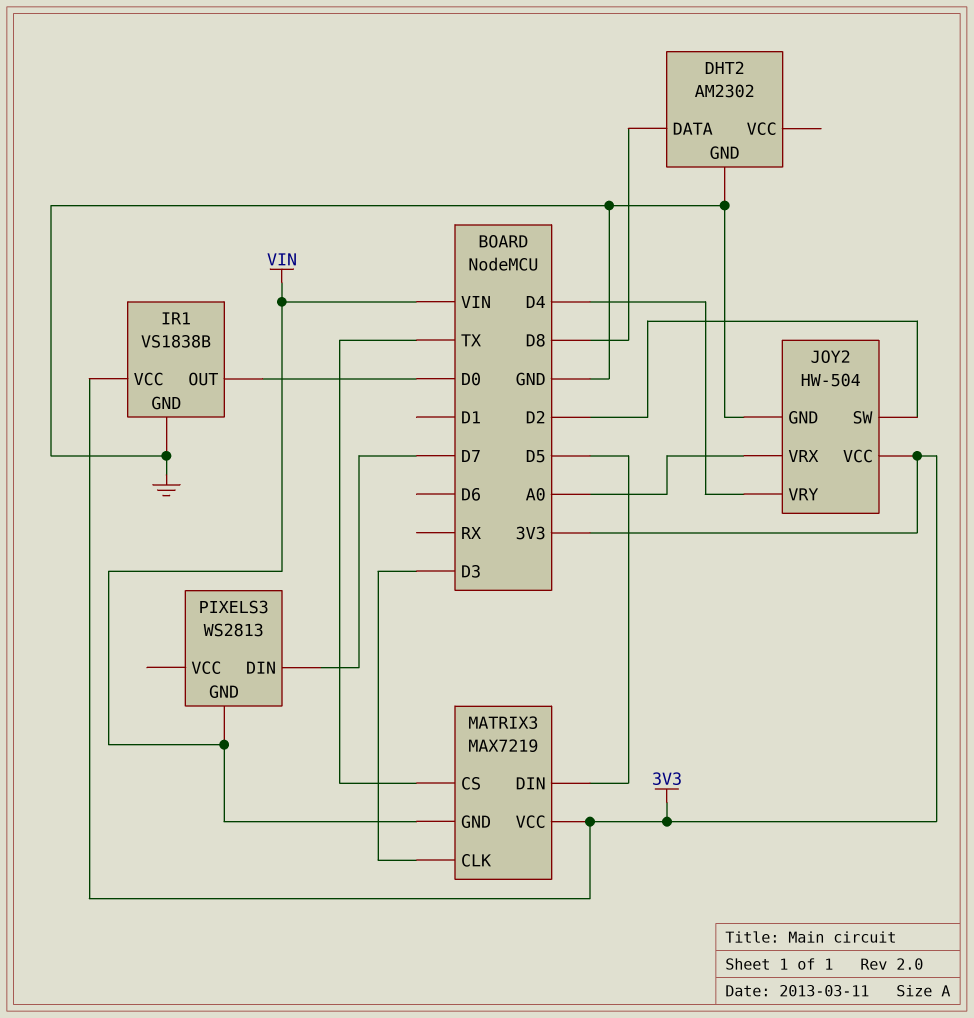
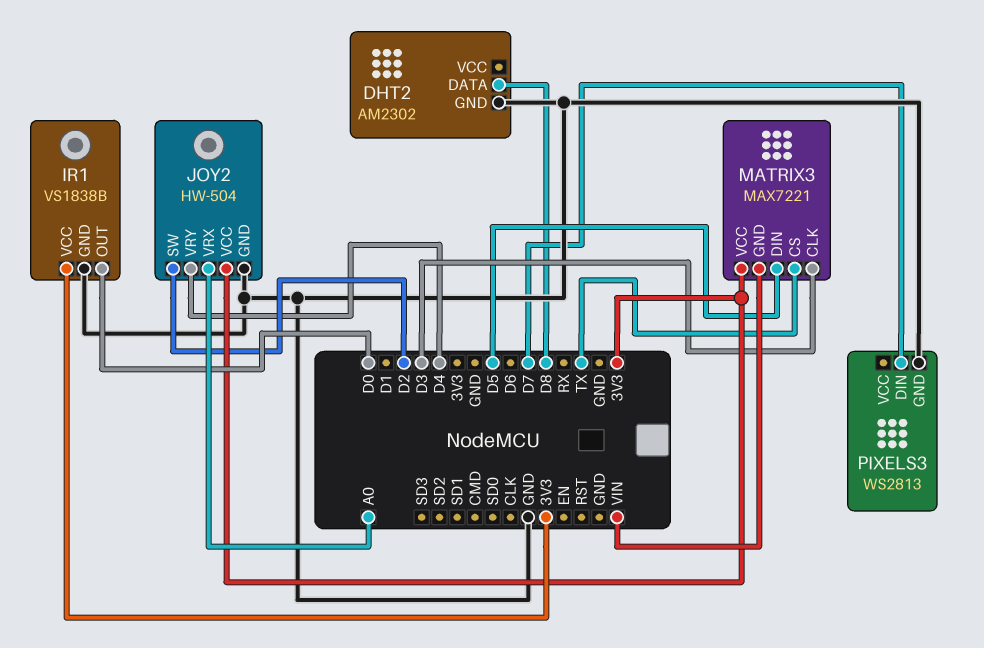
MATRIX3: MAX7219 -> MAX7221
PIXELS3 pin GND: VIN -> GND

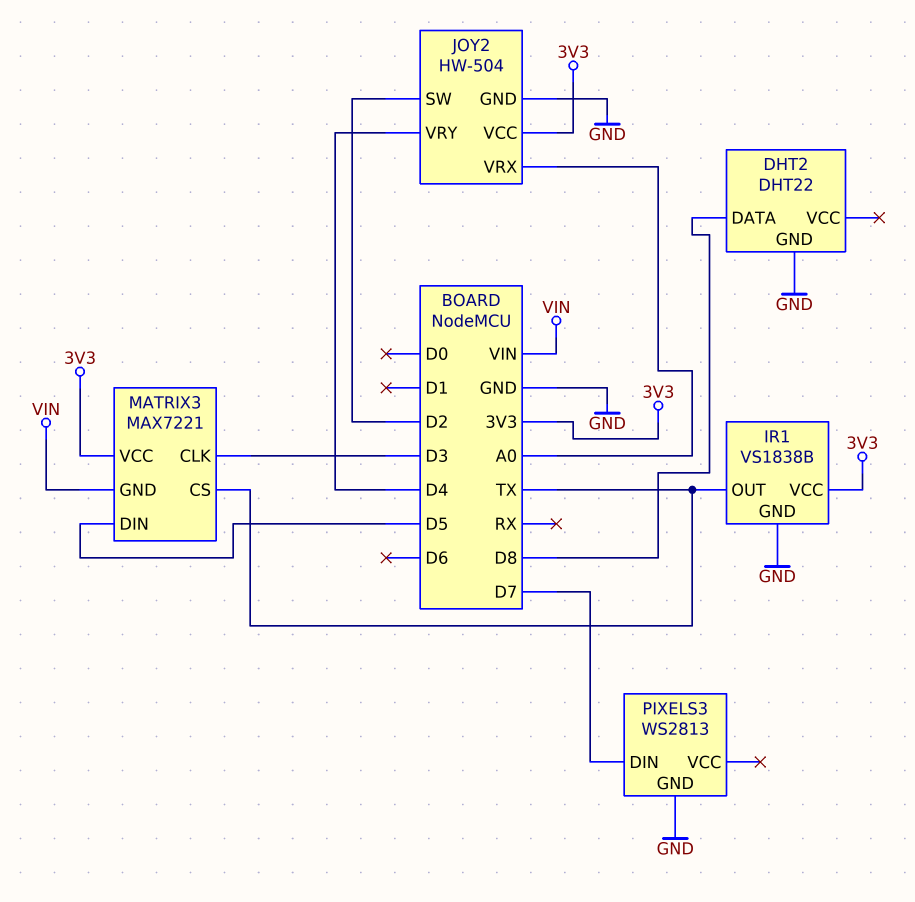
DHT2: AM2302 -> DHT22
IR1 pin OUT: D0 -> TX

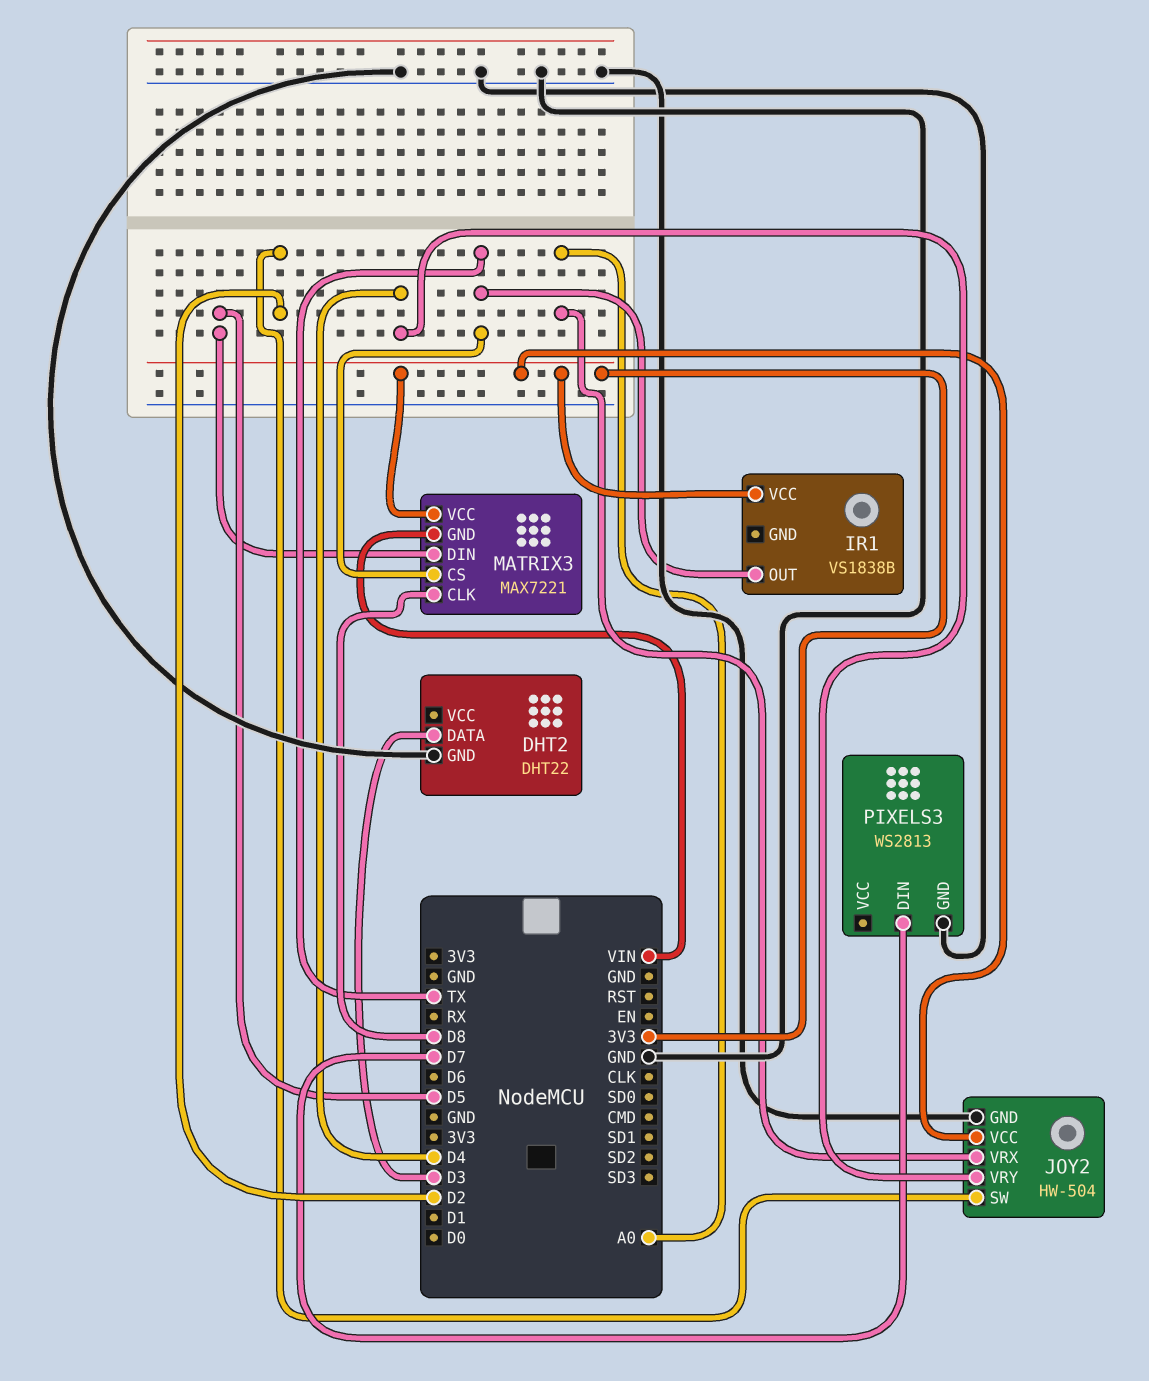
DHT2 pin DATA: D8 -> D3
IR1 pin GND: GND -> none
MATRIX3 pin CLK: D3 -> D8

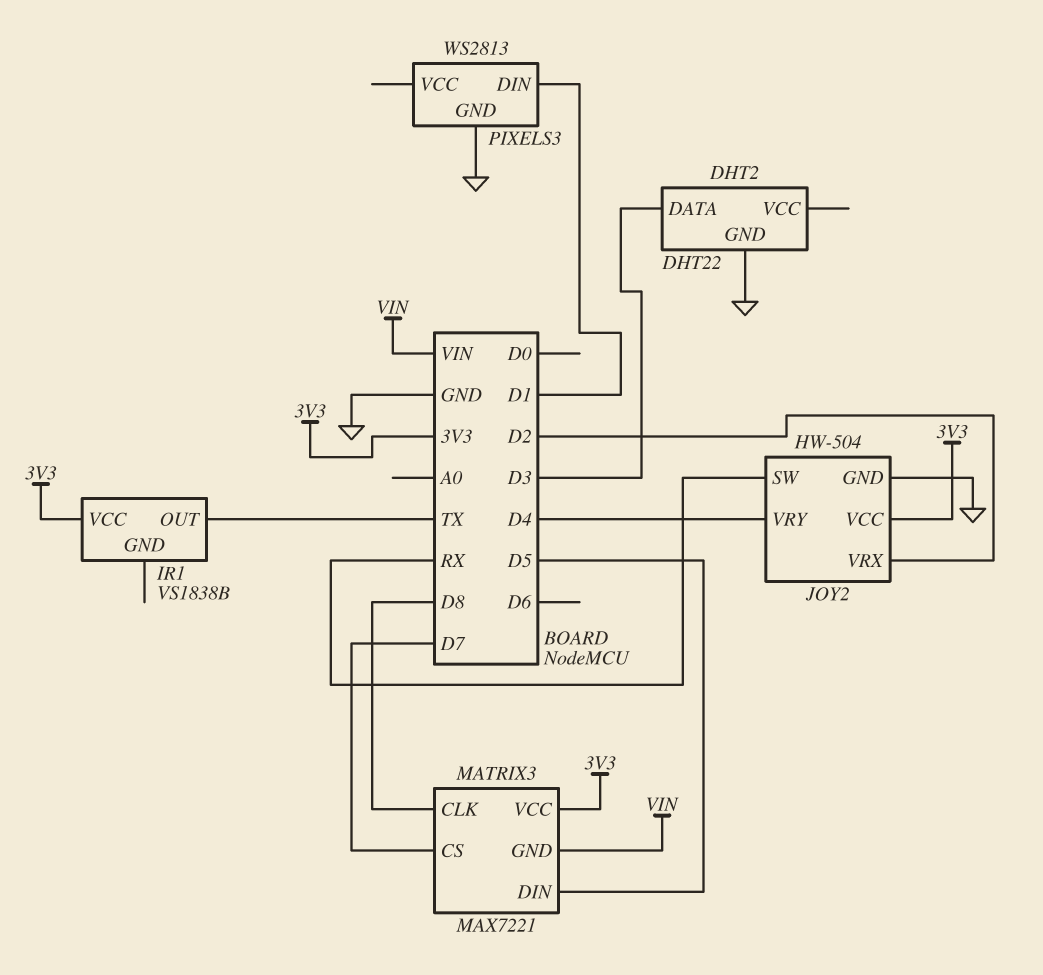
JOY2 pin SW: D2 -> RX
JOY2 pin VRX: A0 -> D2
MATRIX3 pin CS: TX -> D7
PIXELS3 pin DIN: D7 -> D1

